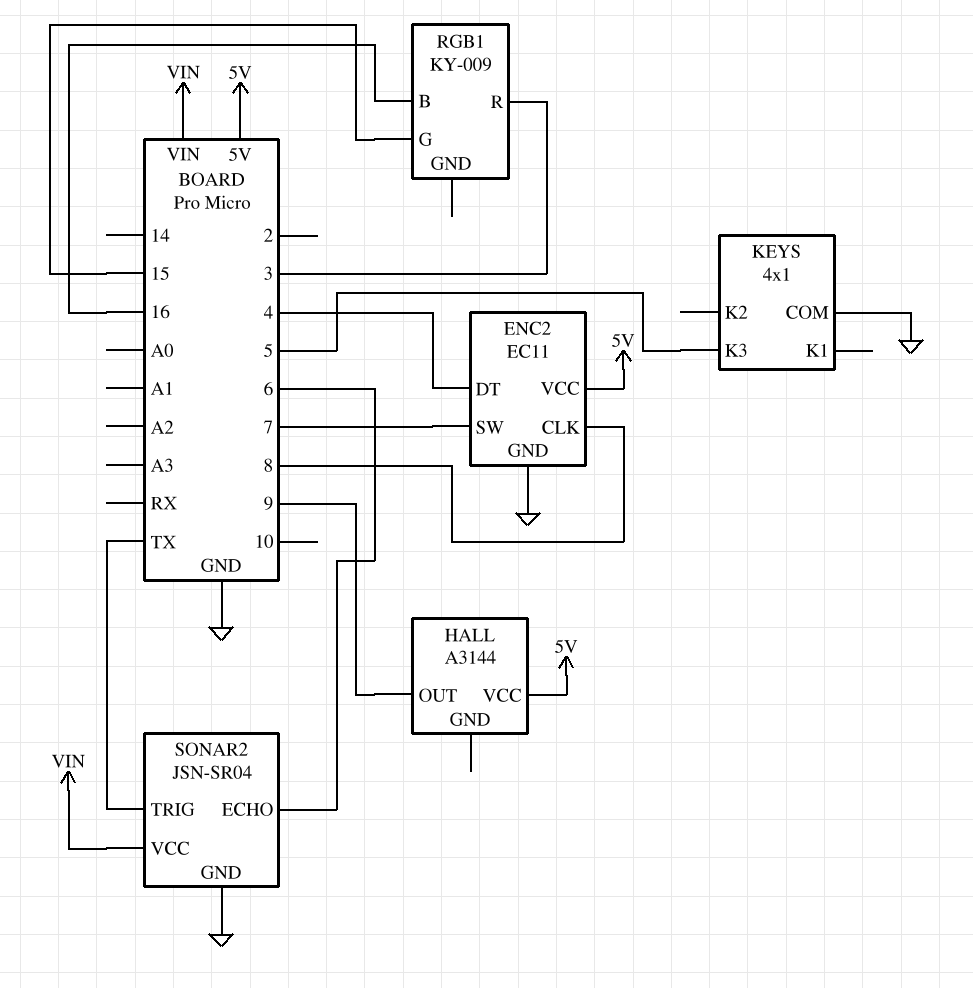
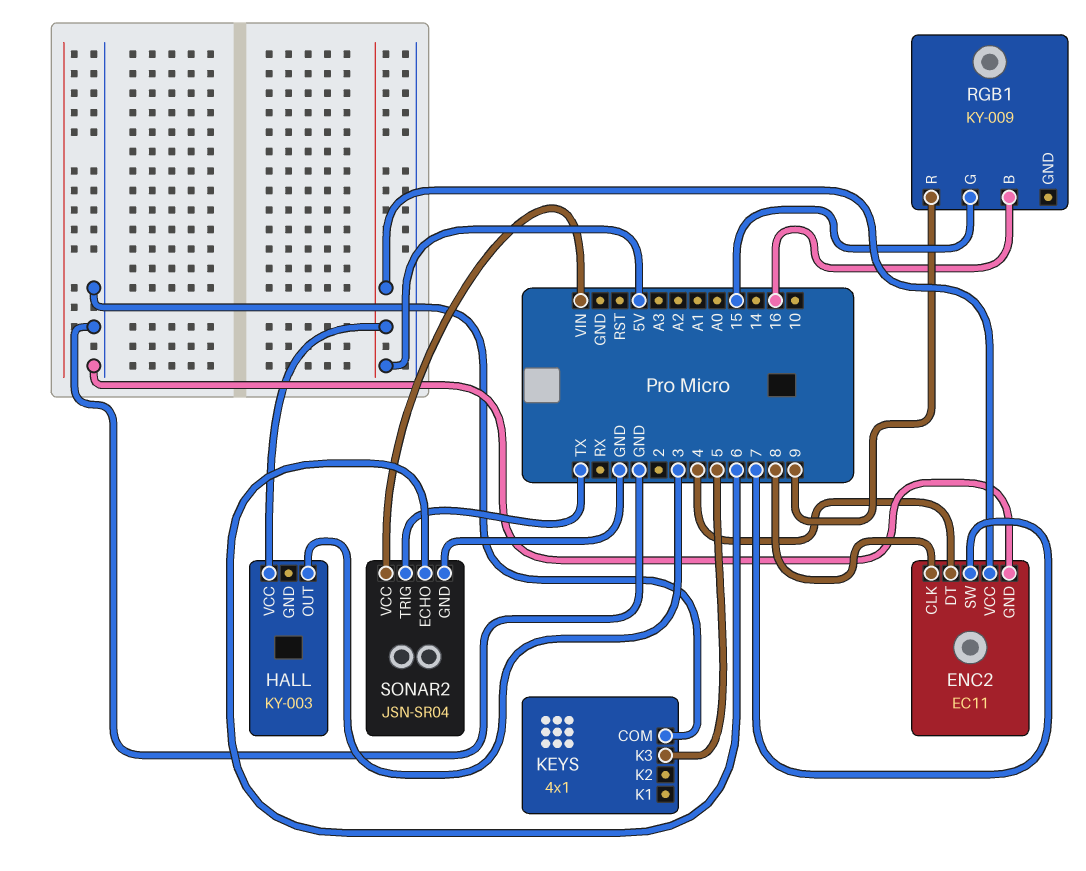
HALL: A3144 -> KY-003
HALL pin OUT: 9 -> 3
RGB1 pin R: 3 -> 9

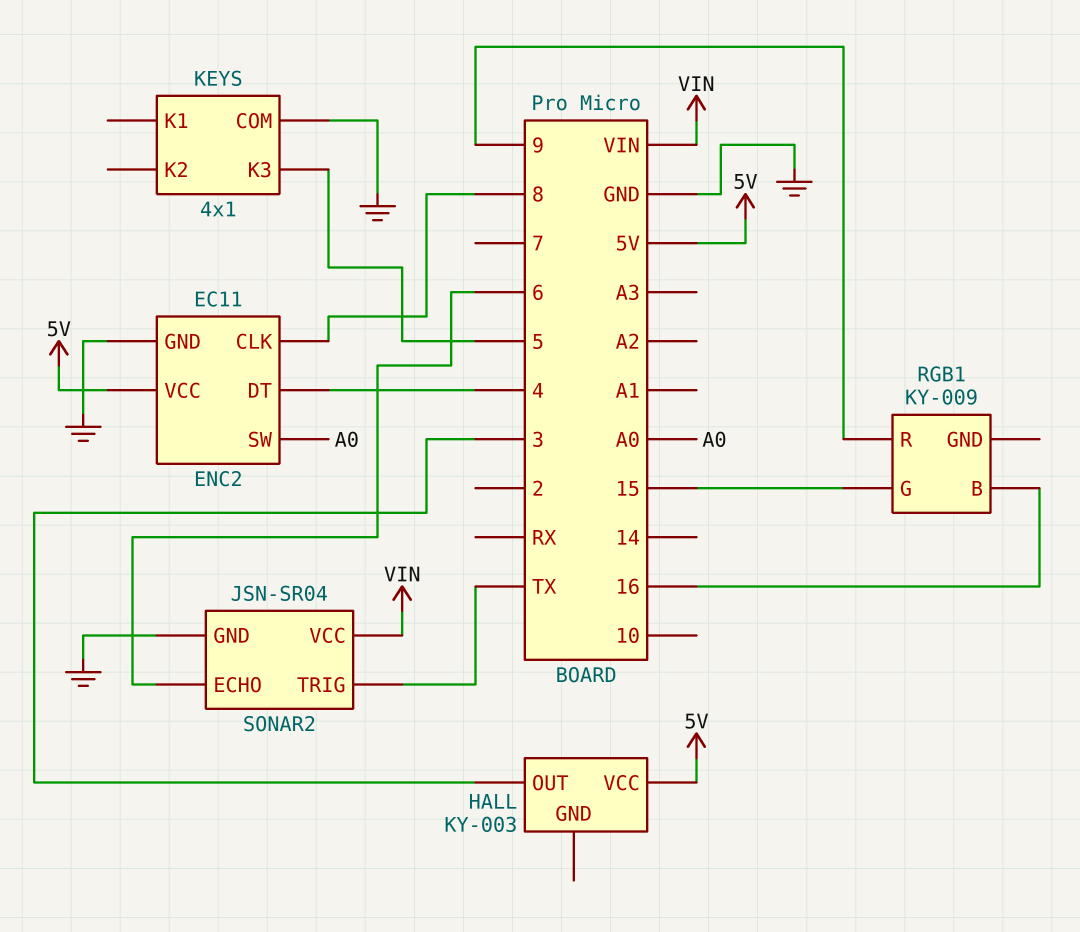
ENC2 pin SW: 7 -> A0

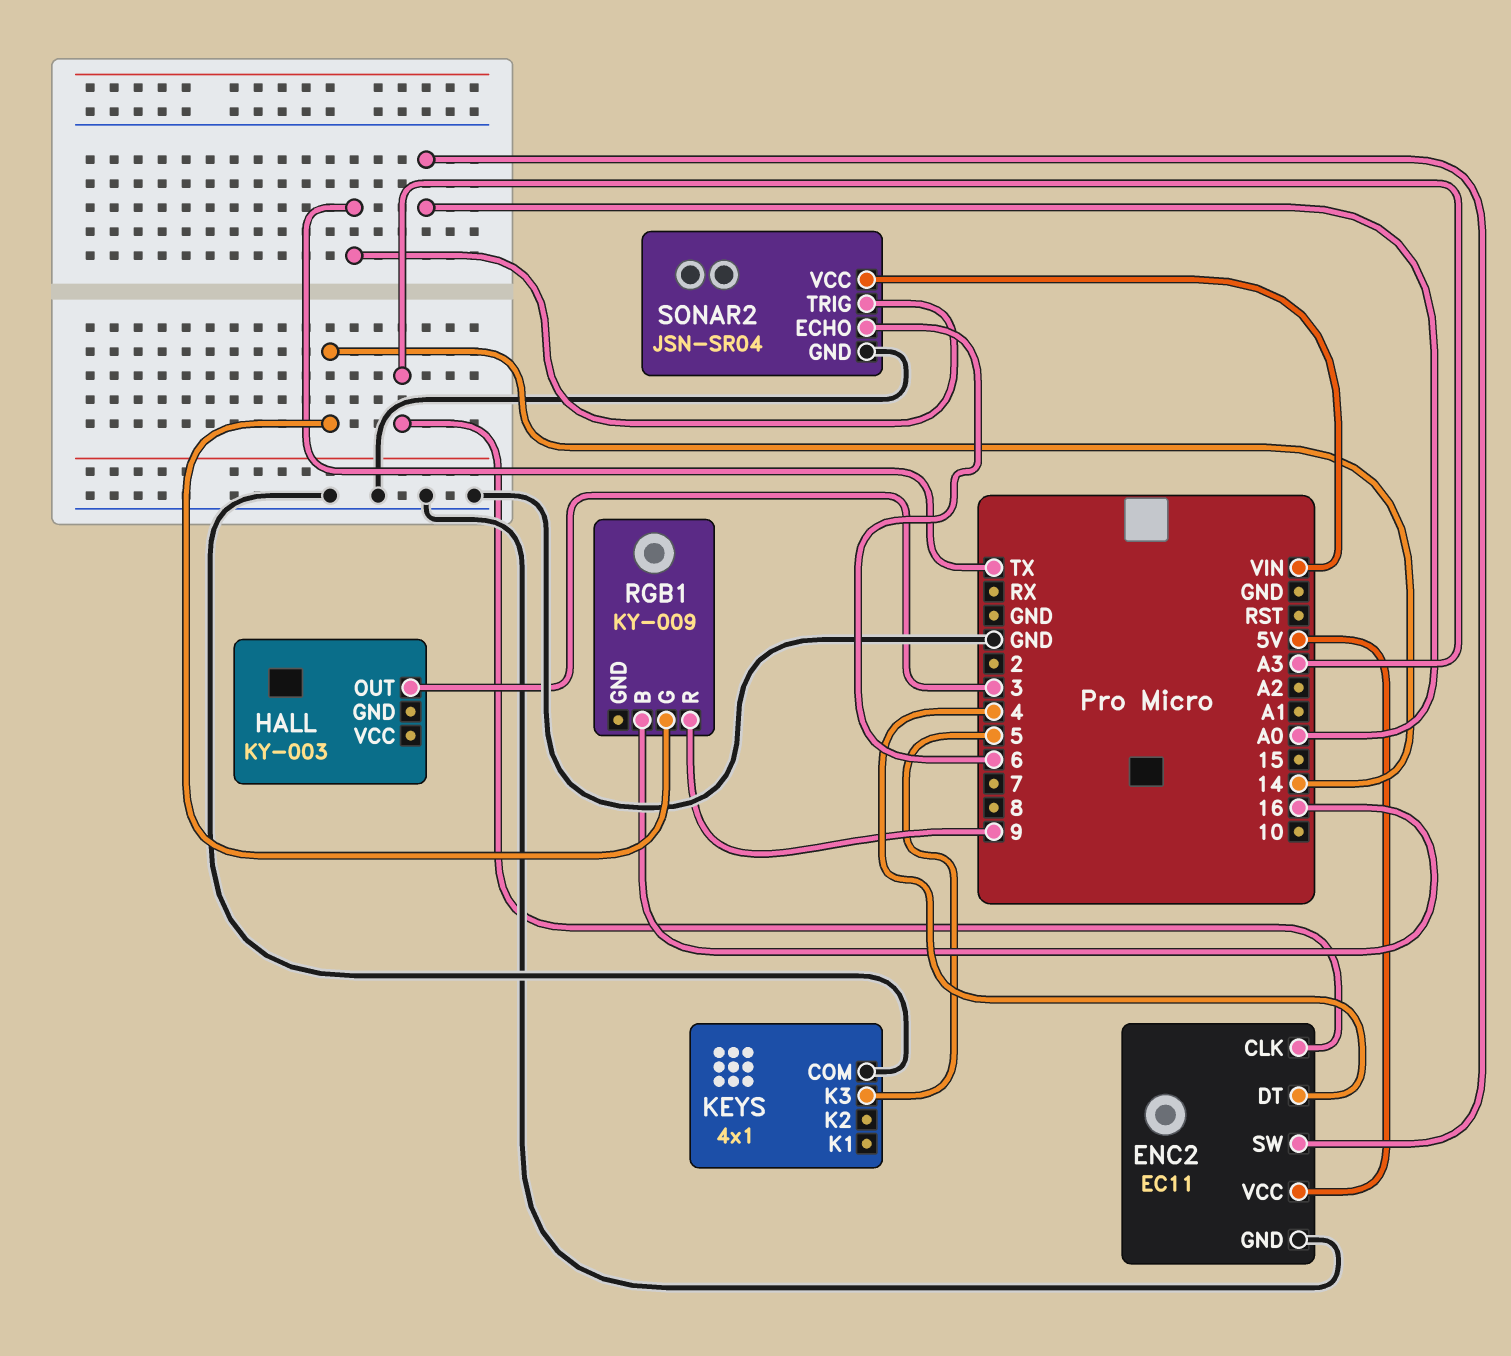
ENC2 pin CLK: 8 -> A3
HALL pin VCC: 5V -> none
RGB1 pin G: 15 -> 14

